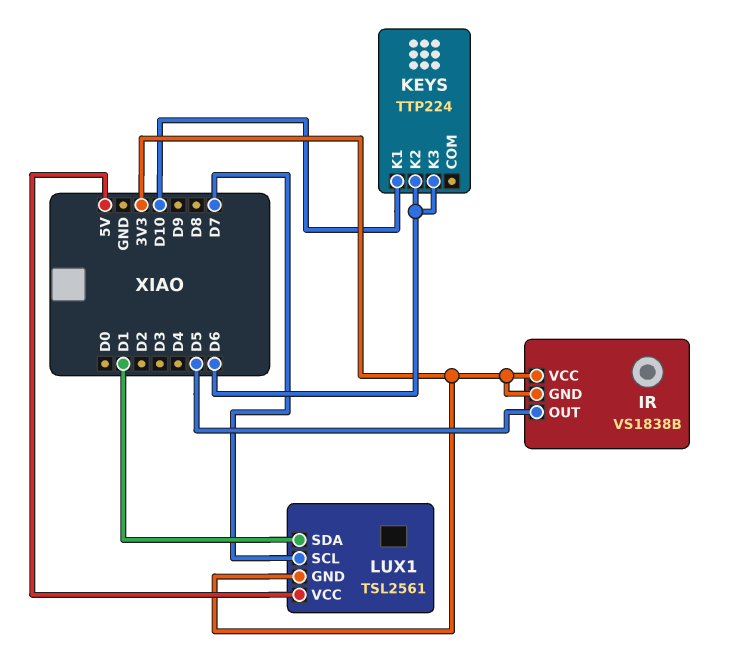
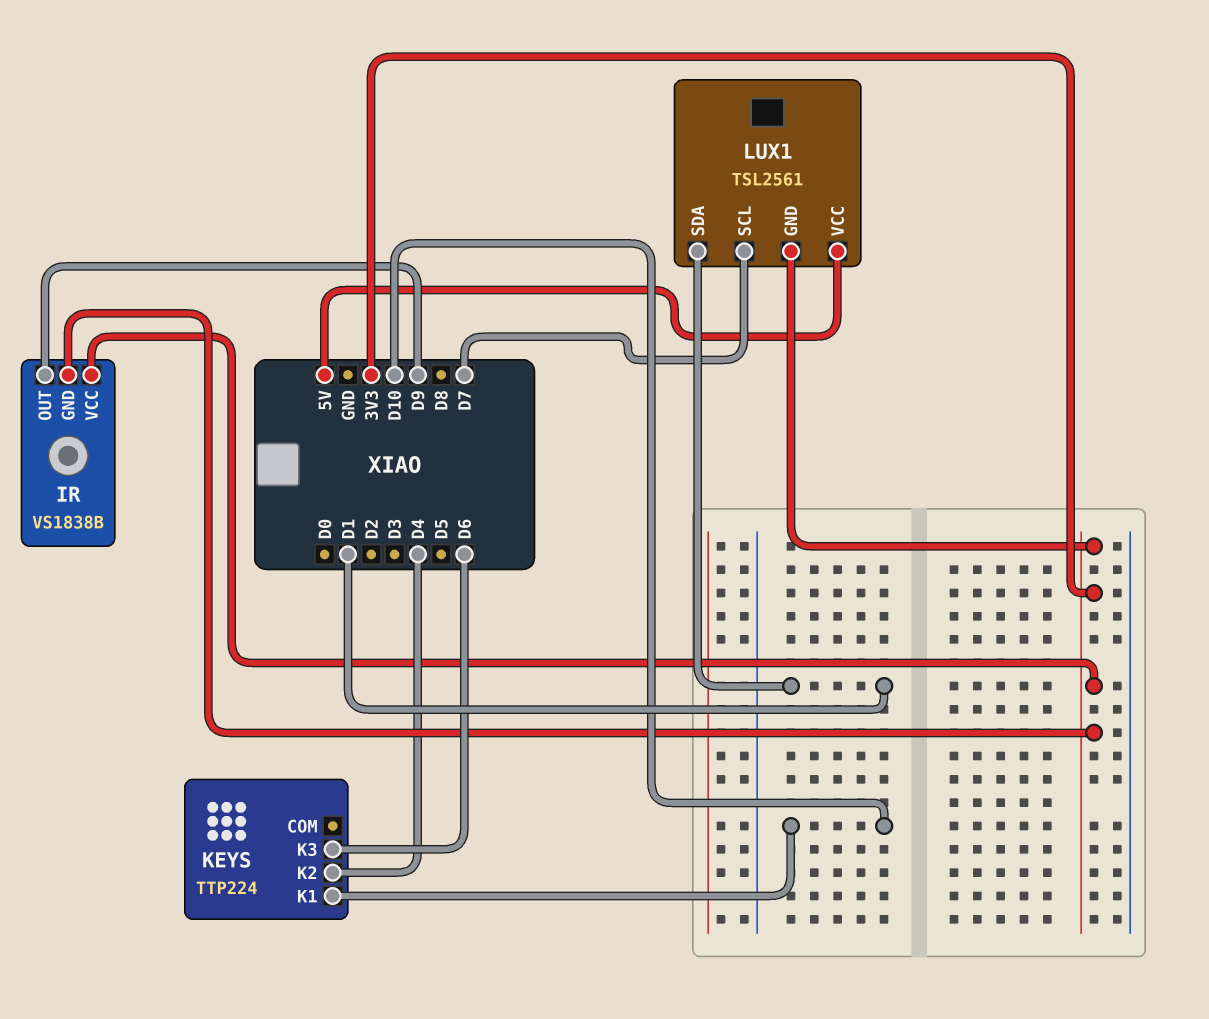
IR pin OUT: D5 -> D9
KEYS pin K2: D6 -> D4

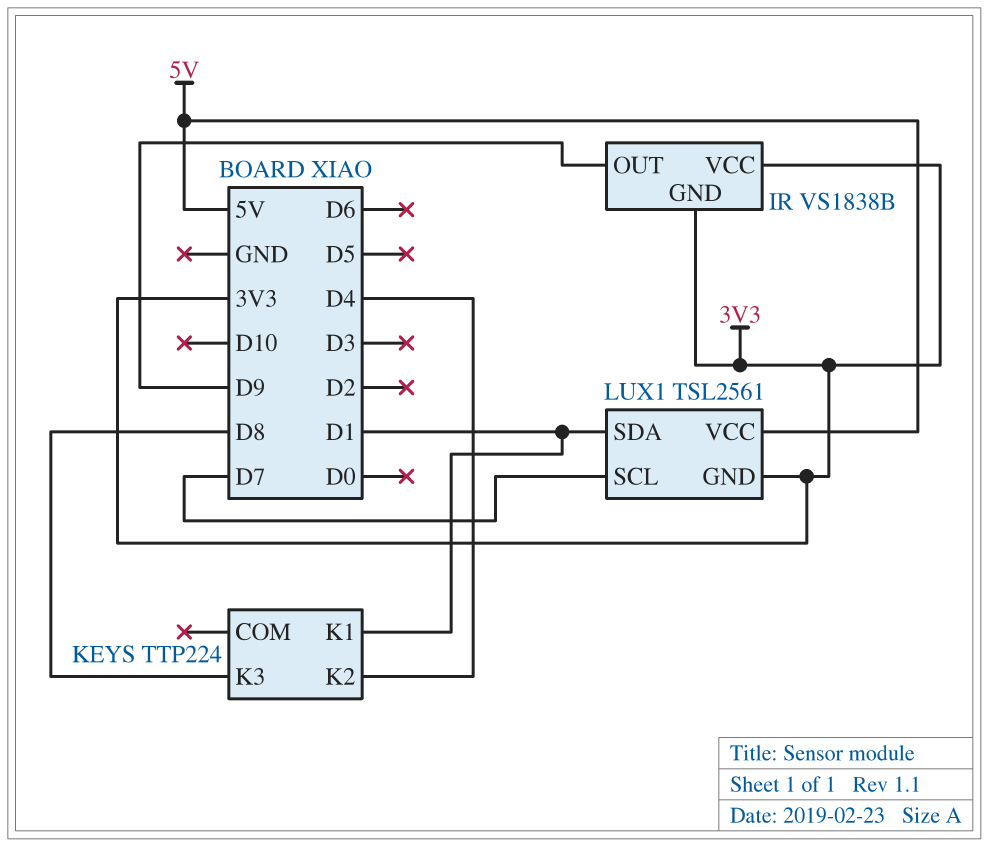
KEYS pin K1: D10 -> D1
KEYS pin K3: D6 -> D8

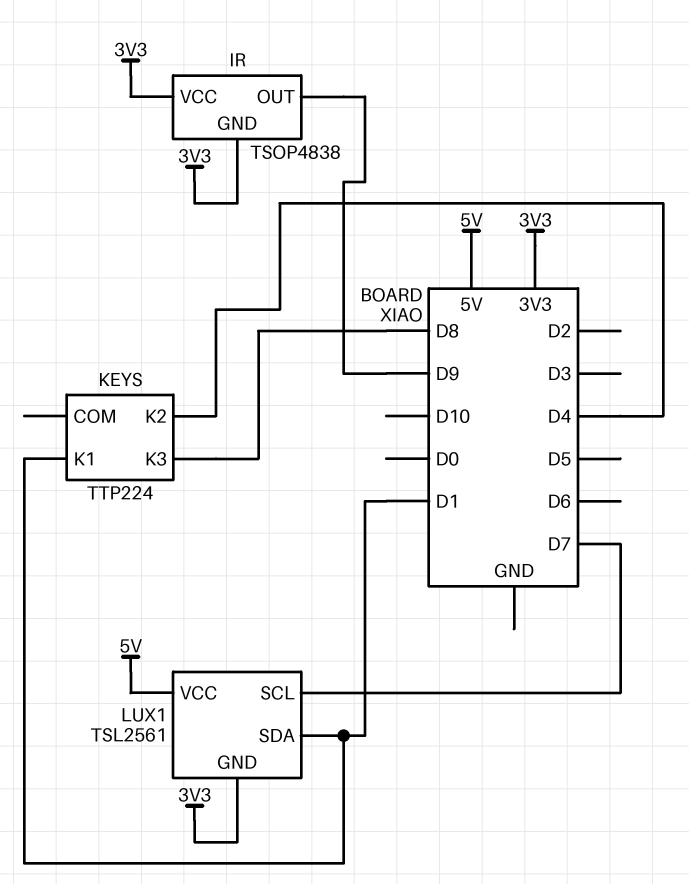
IR: VS1838B -> TSOP4838

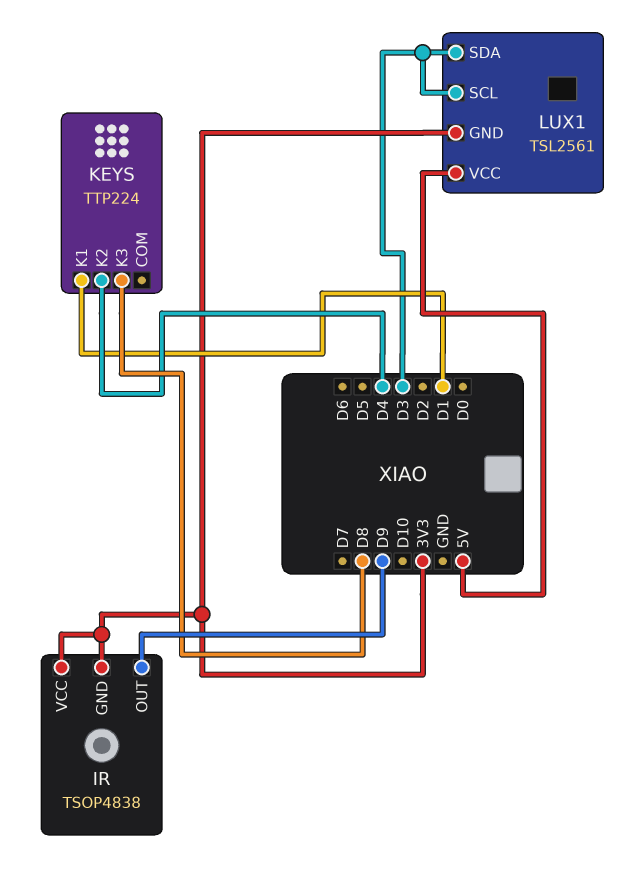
LUX1 pin SCL: D7 -> D3
LUX1 pin SDA: D1 -> D3

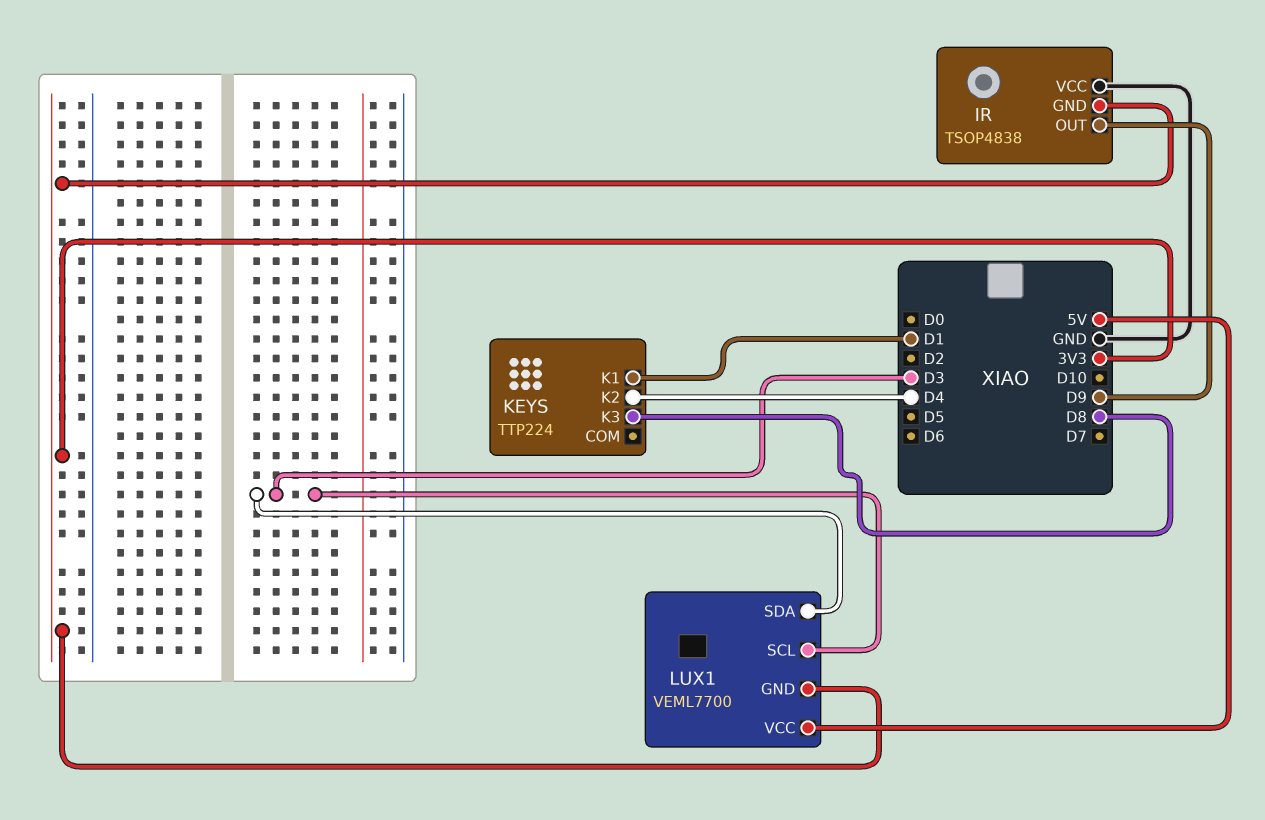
IR pin VCC: 3V3 -> GND
LUX1: TSL2561 -> VEML7700

